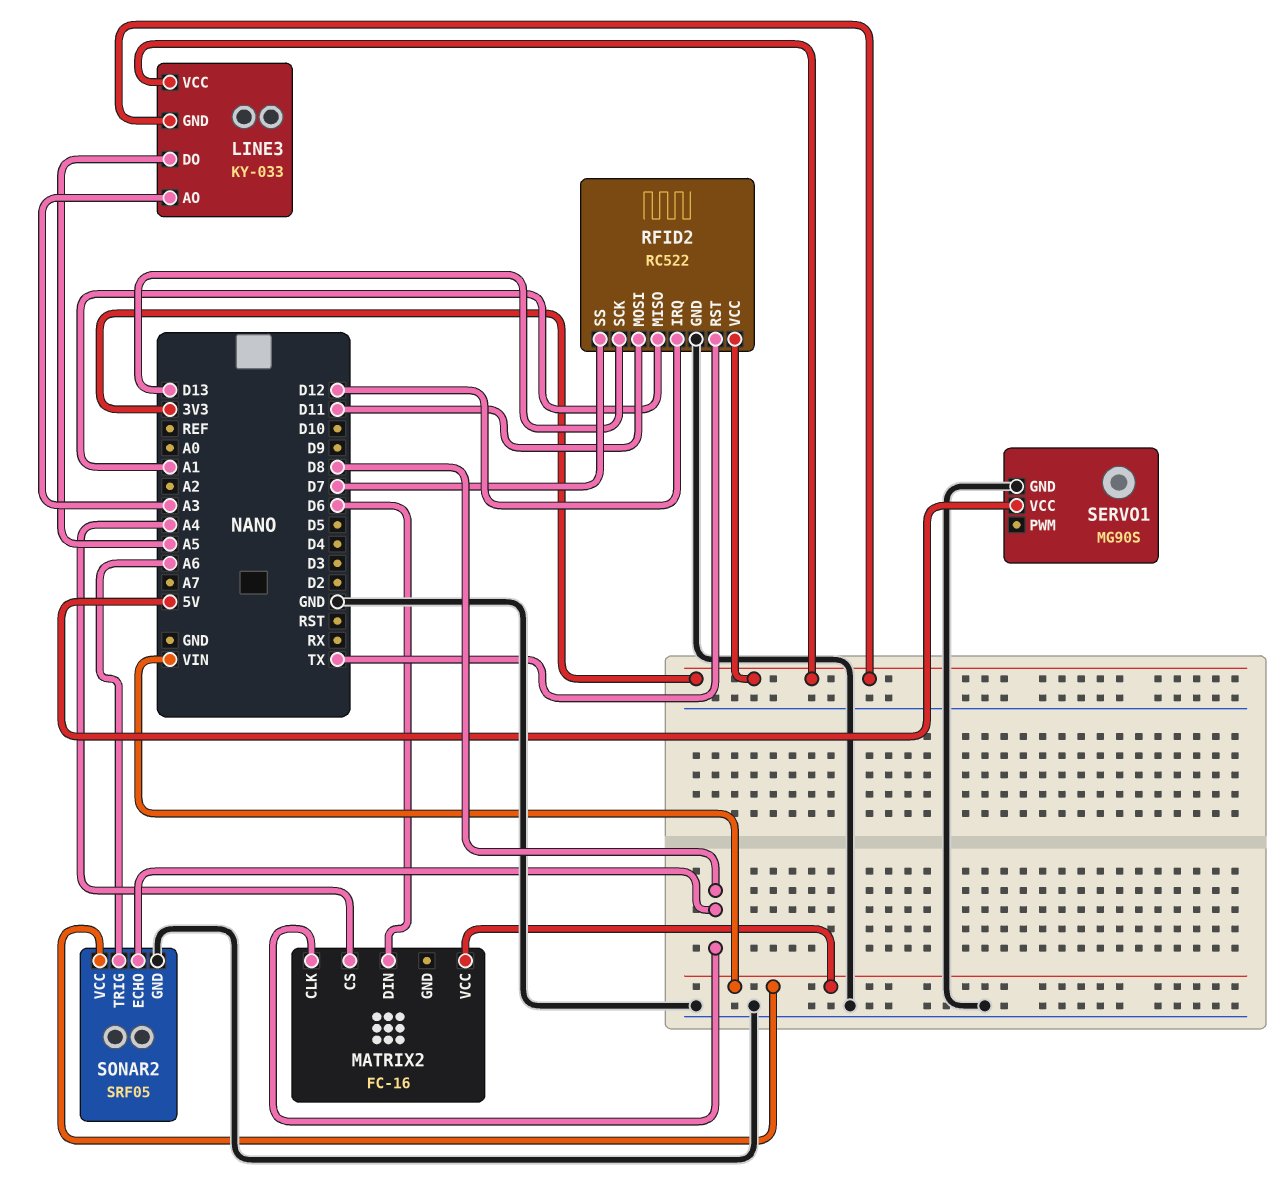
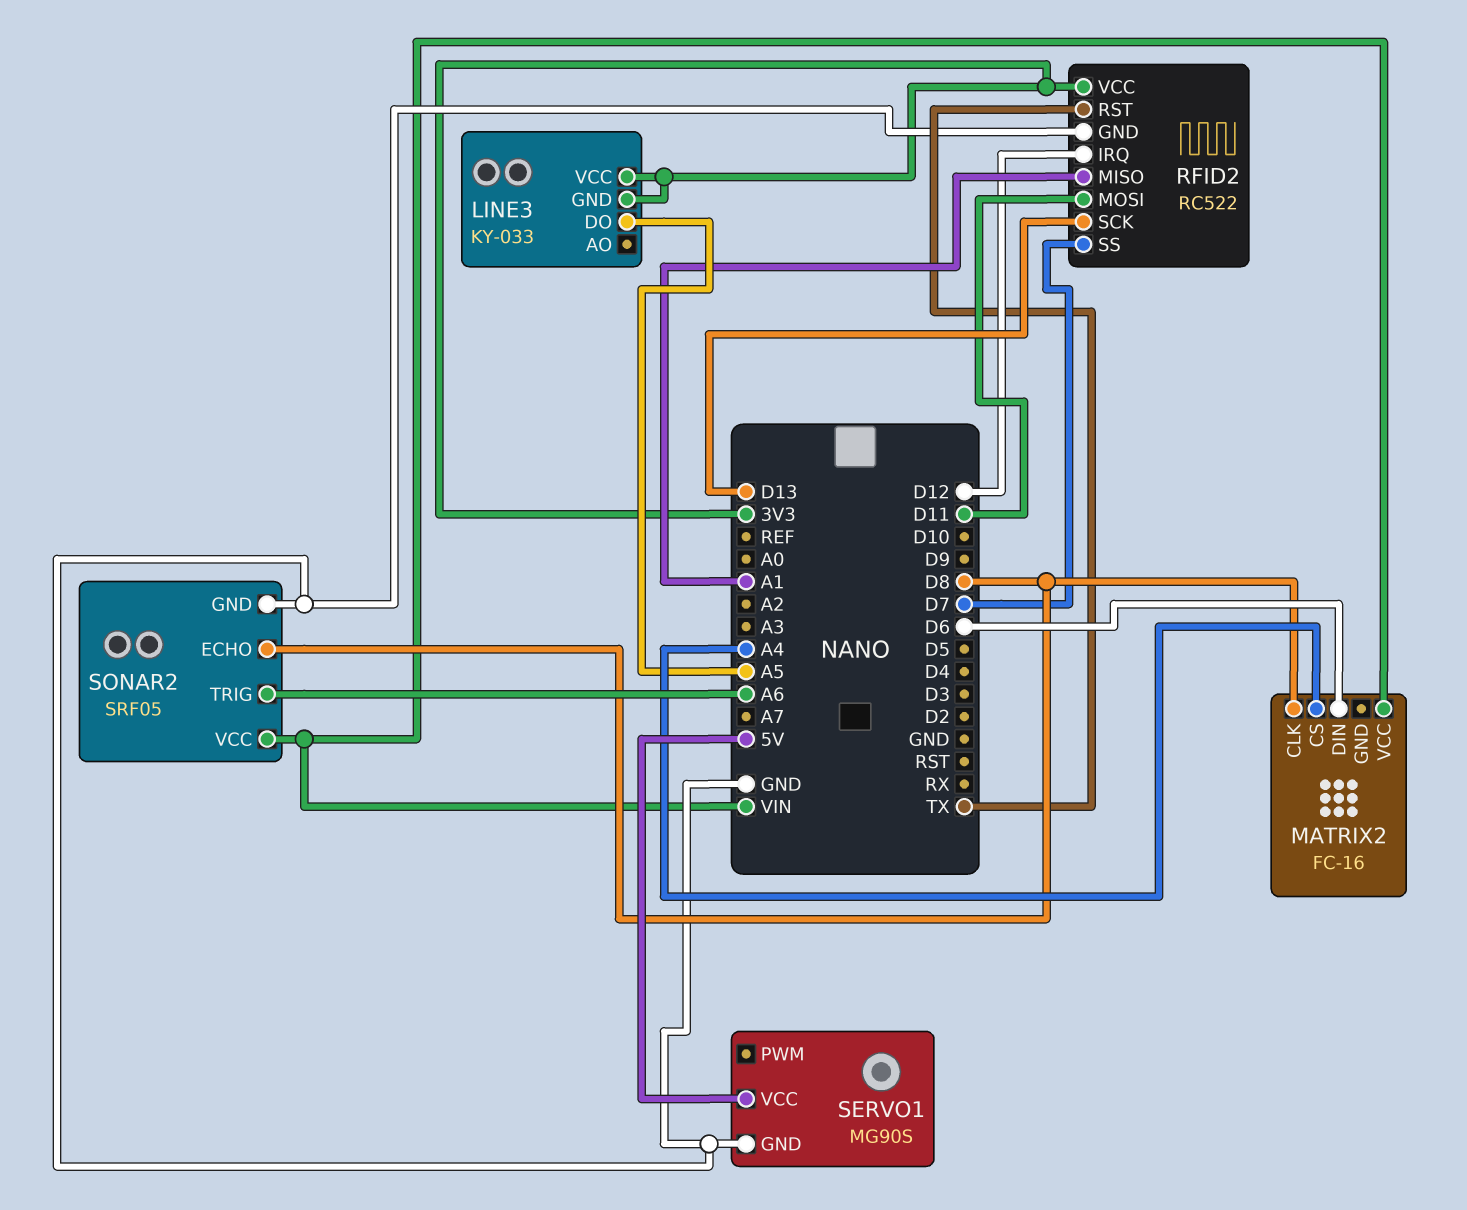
LINE3 pin AO: A3 -> none

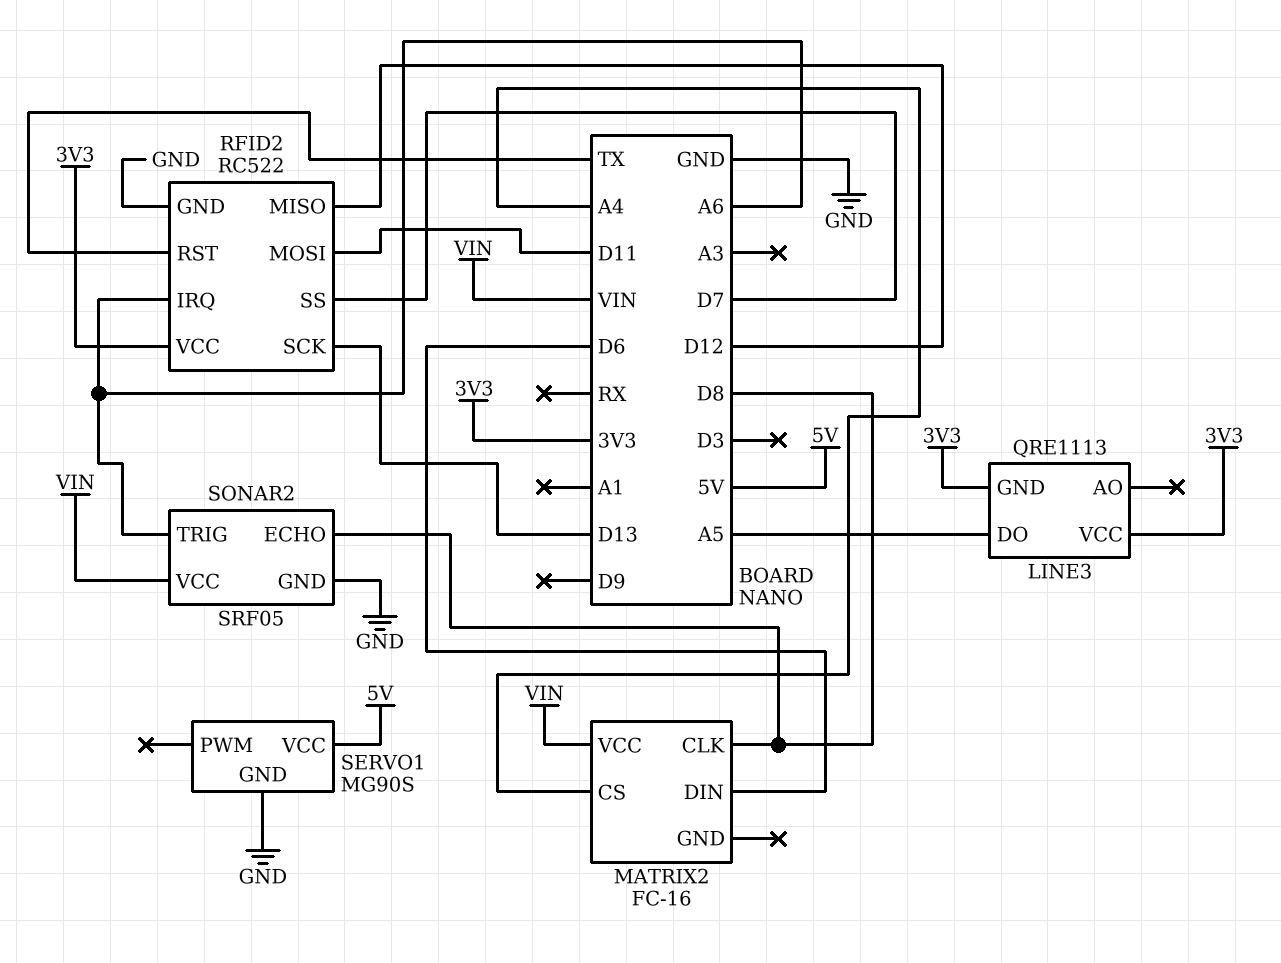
LINE3: KY-033 -> QRE1113
RFID2 pin IRQ: D12 -> A6
RFID2 pin MISO: A1 -> D12

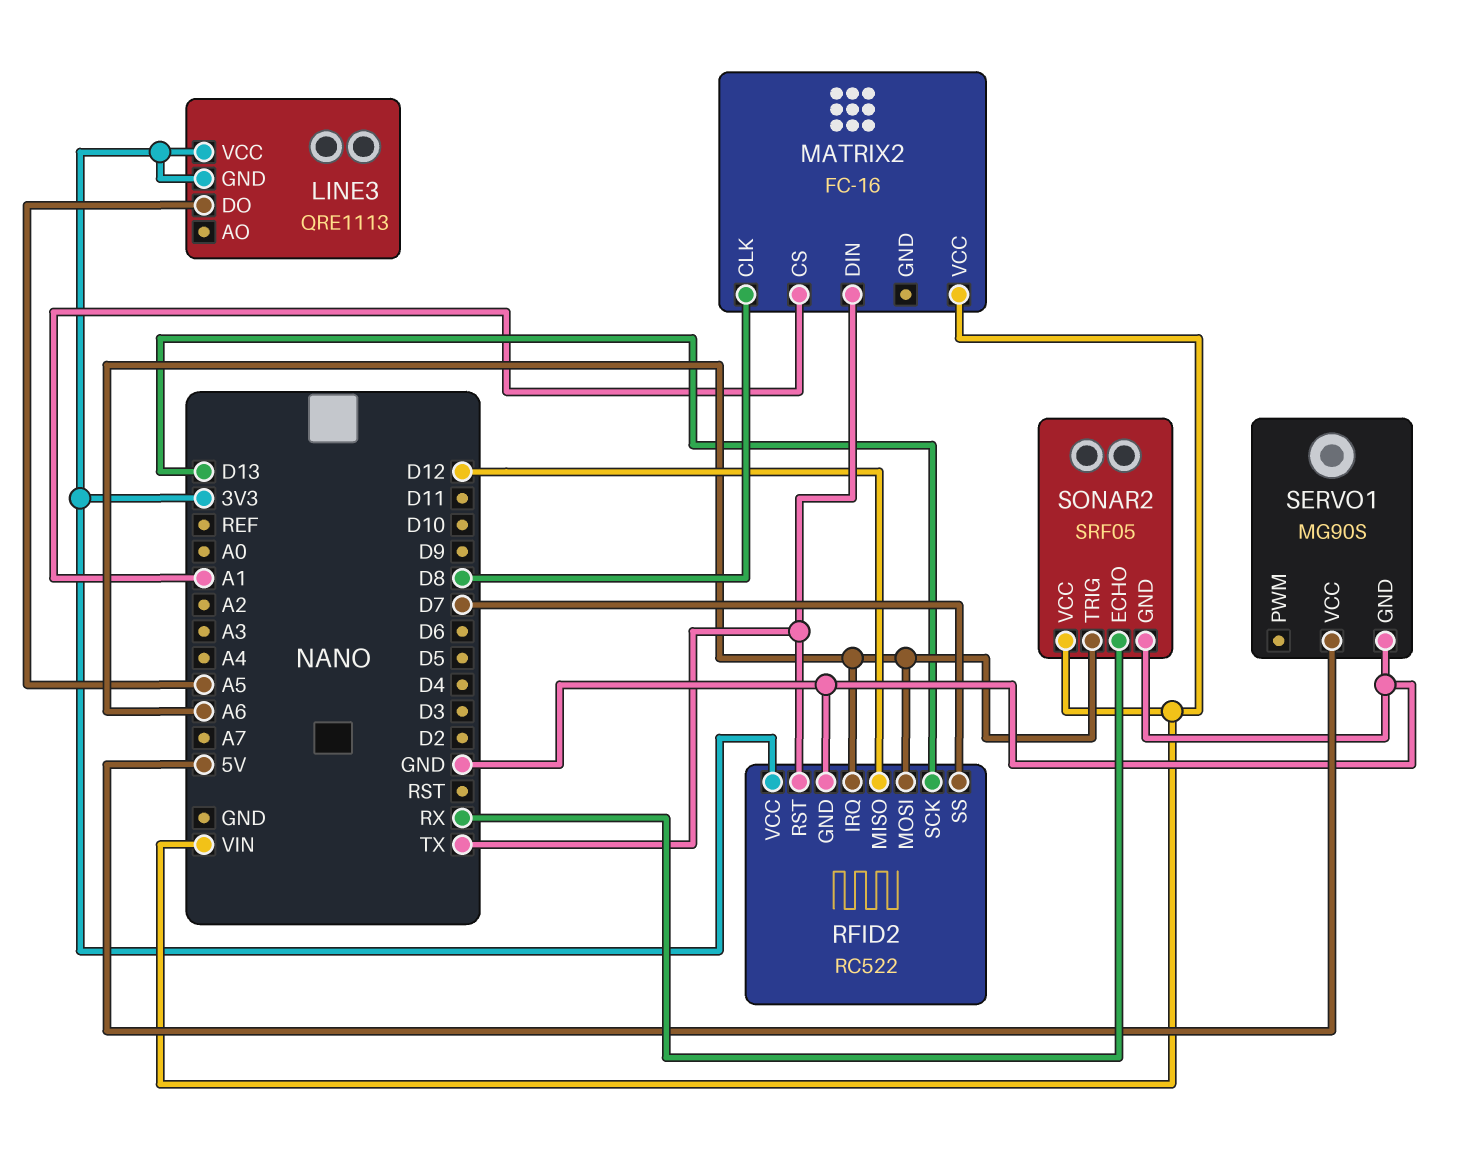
MATRIX2 pin CS: A4 -> A1
MATRIX2 pin DIN: D6 -> TX
RFID2 pin MOSI: D11 -> A6
SONAR2 pin ECHO: D8 -> RX

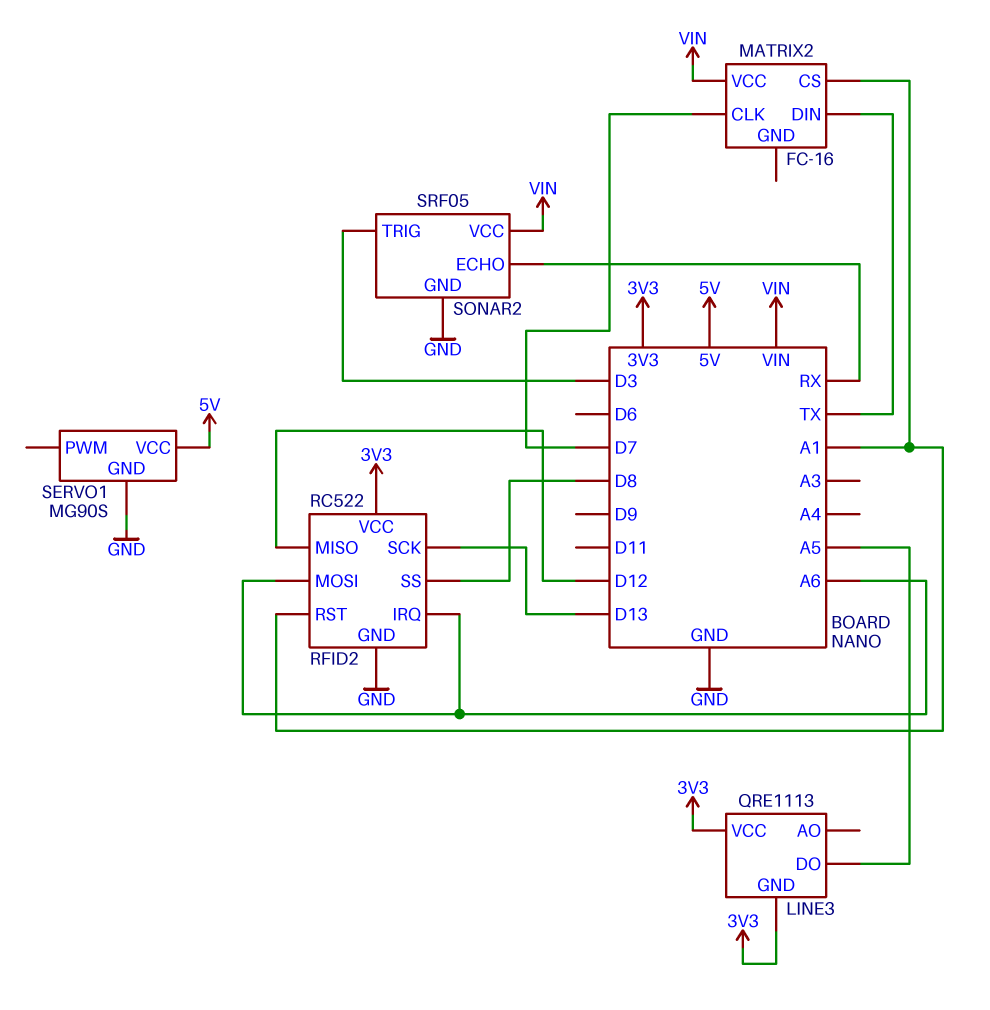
MATRIX2 pin CLK: D8 -> D7
RFID2 pin RST: TX -> A1
RFID2 pin SS: D7 -> D8
SONAR2 pin TRIG: A6 -> D3

